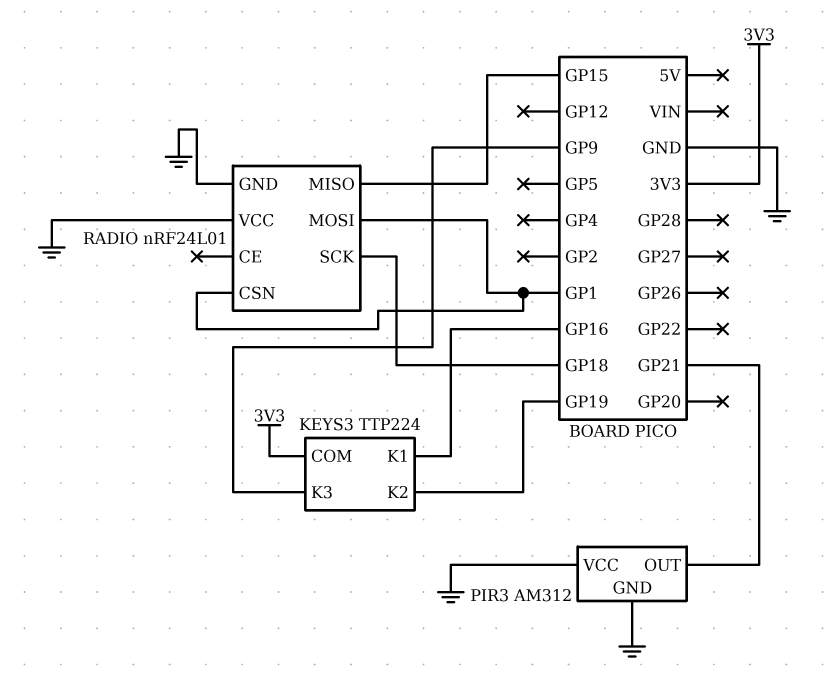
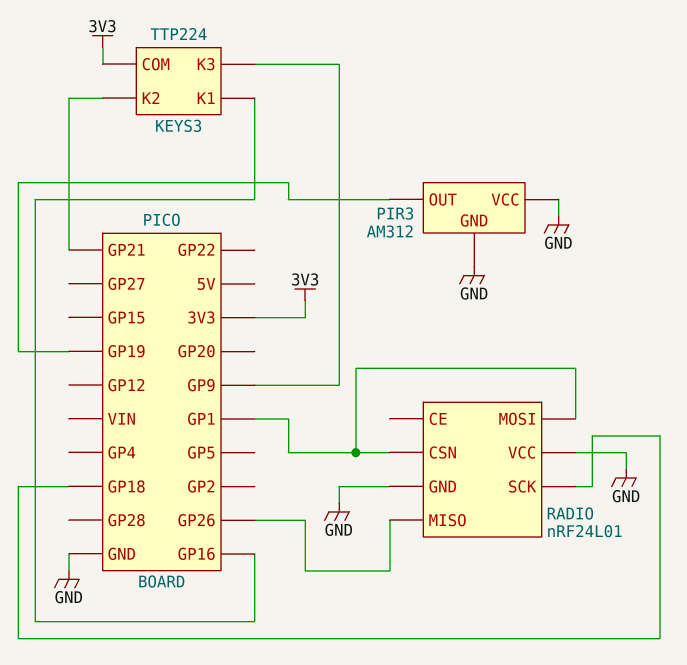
KEYS3 pin K2: GP19 -> GP21
PIR3 pin OUT: GP21 -> GP19
RADIO pin MISO: GP15 -> GP26

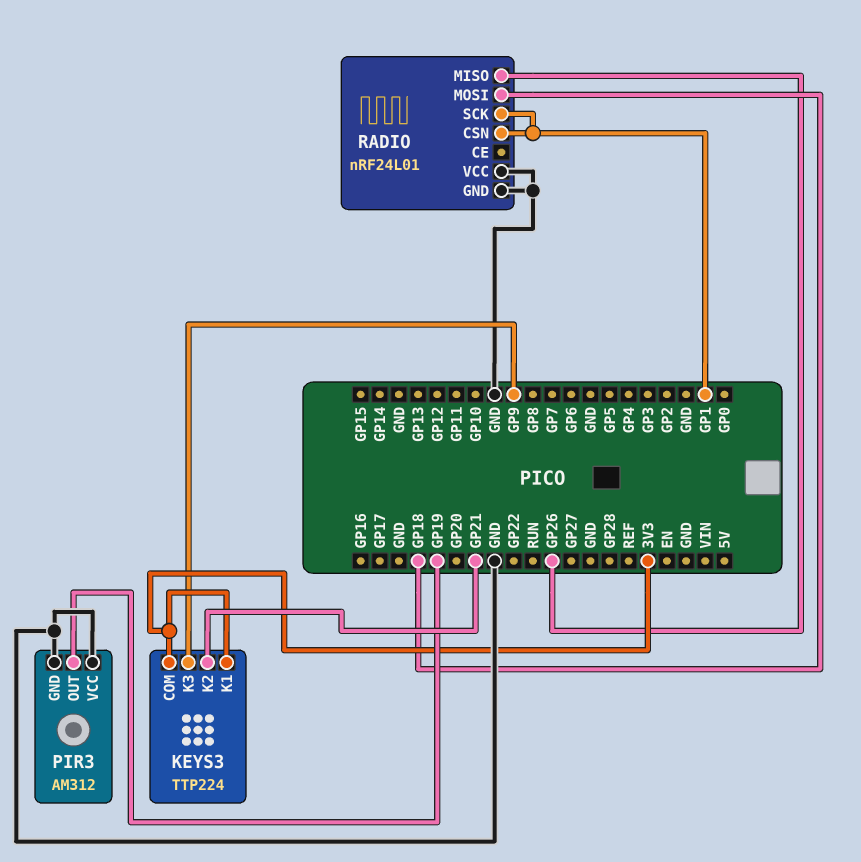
KEYS3 pin K1: GP16 -> 3V3
RADIO pin MOSI: GP1 -> GP18
RADIO pin SCK: GP18 -> GP1

